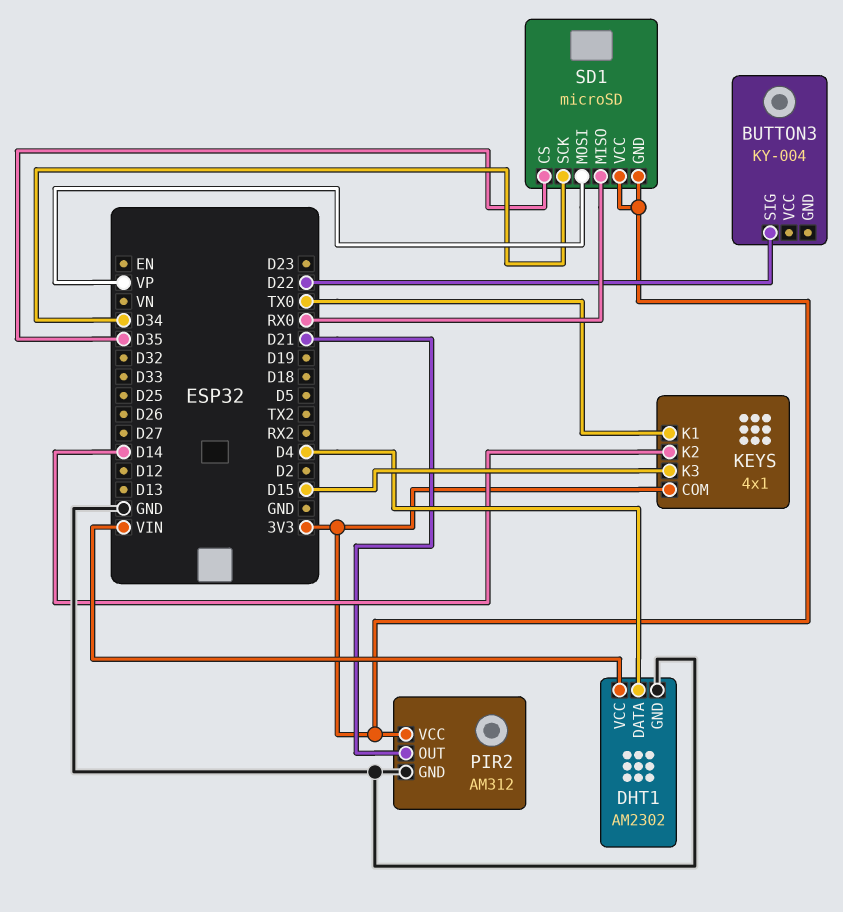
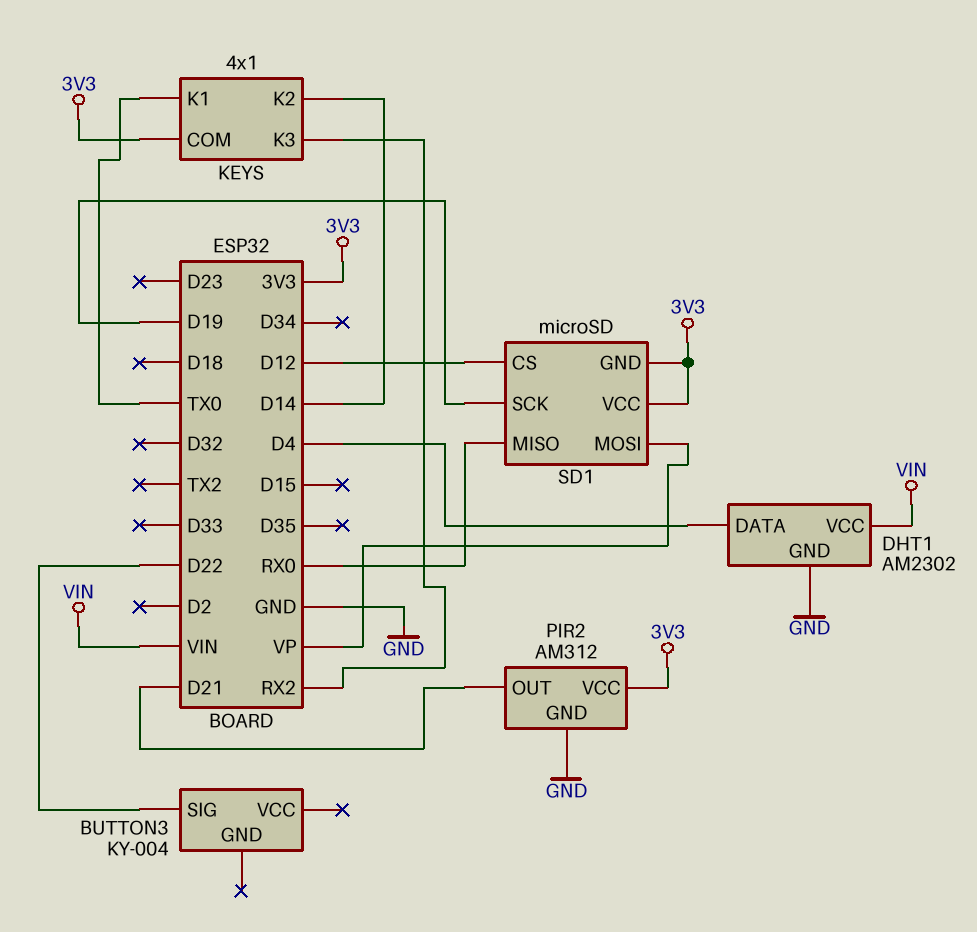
KEYS pin K3: D15 -> RX2
SD1 pin CS: D35 -> D12
SD1 pin SCK: D34 -> D19

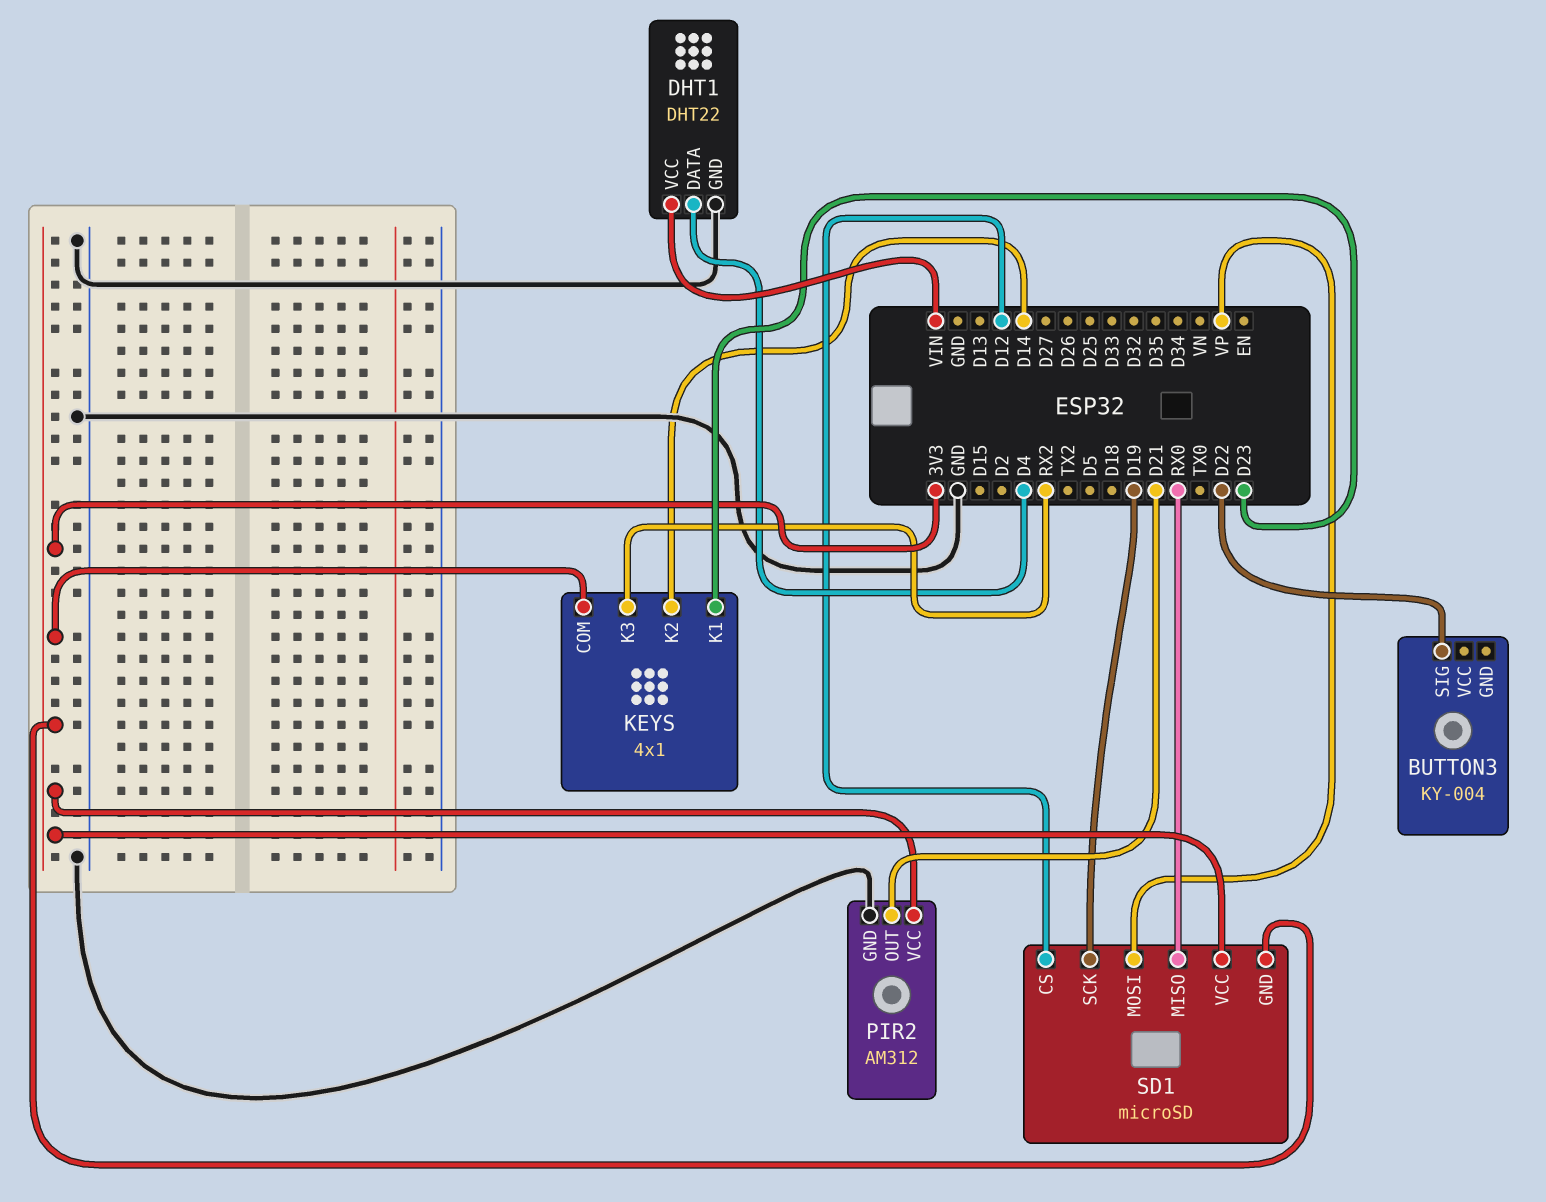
DHT1: AM2302 -> DHT22
KEYS pin K1: TX0 -> D23

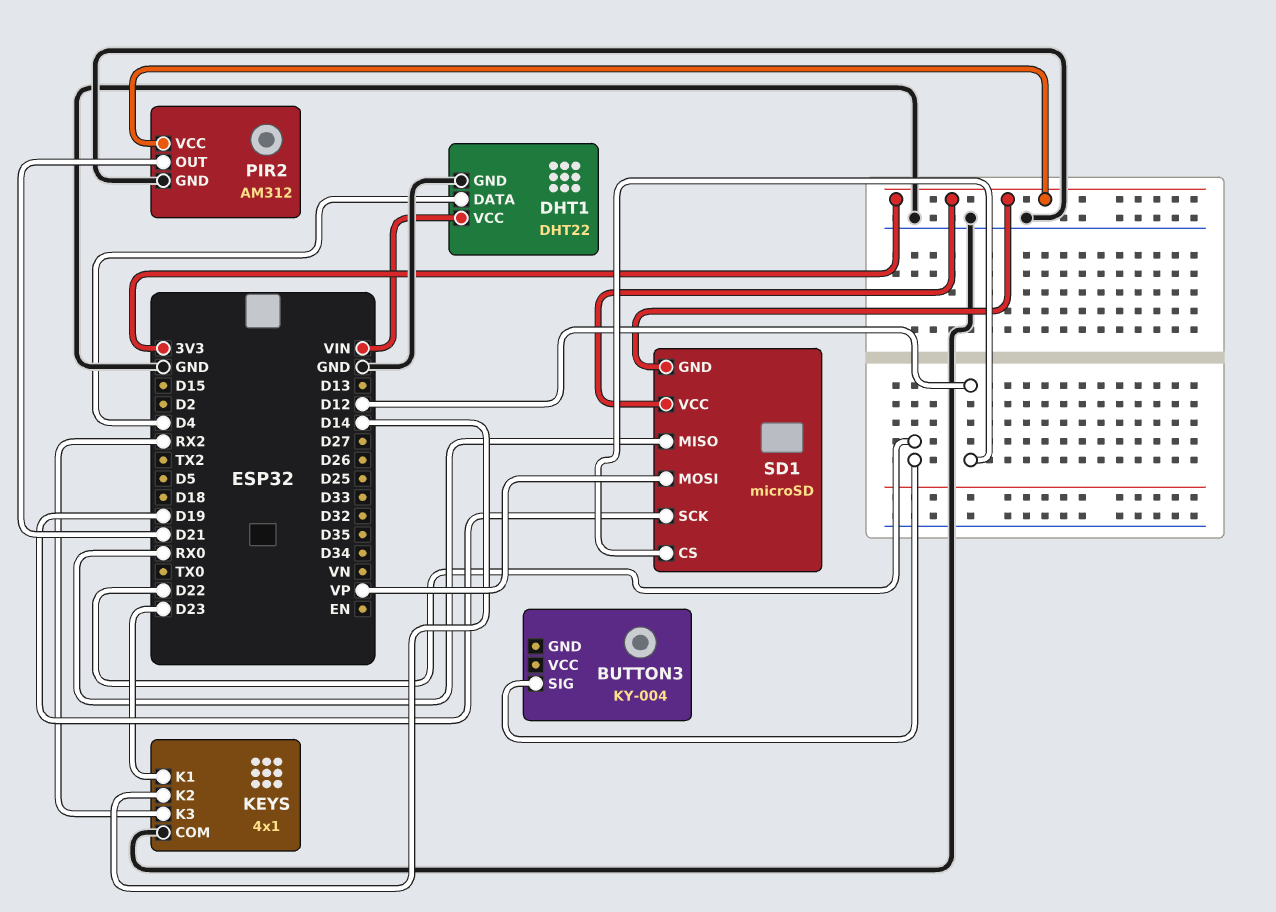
KEYS pin COM: 3V3 -> GND

